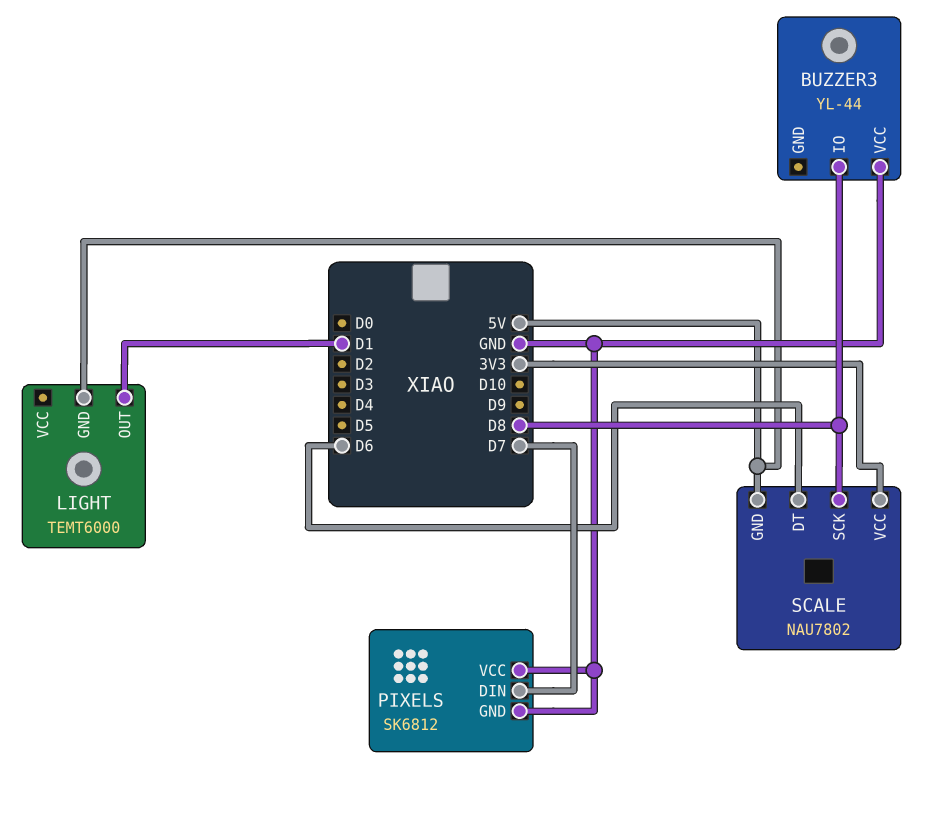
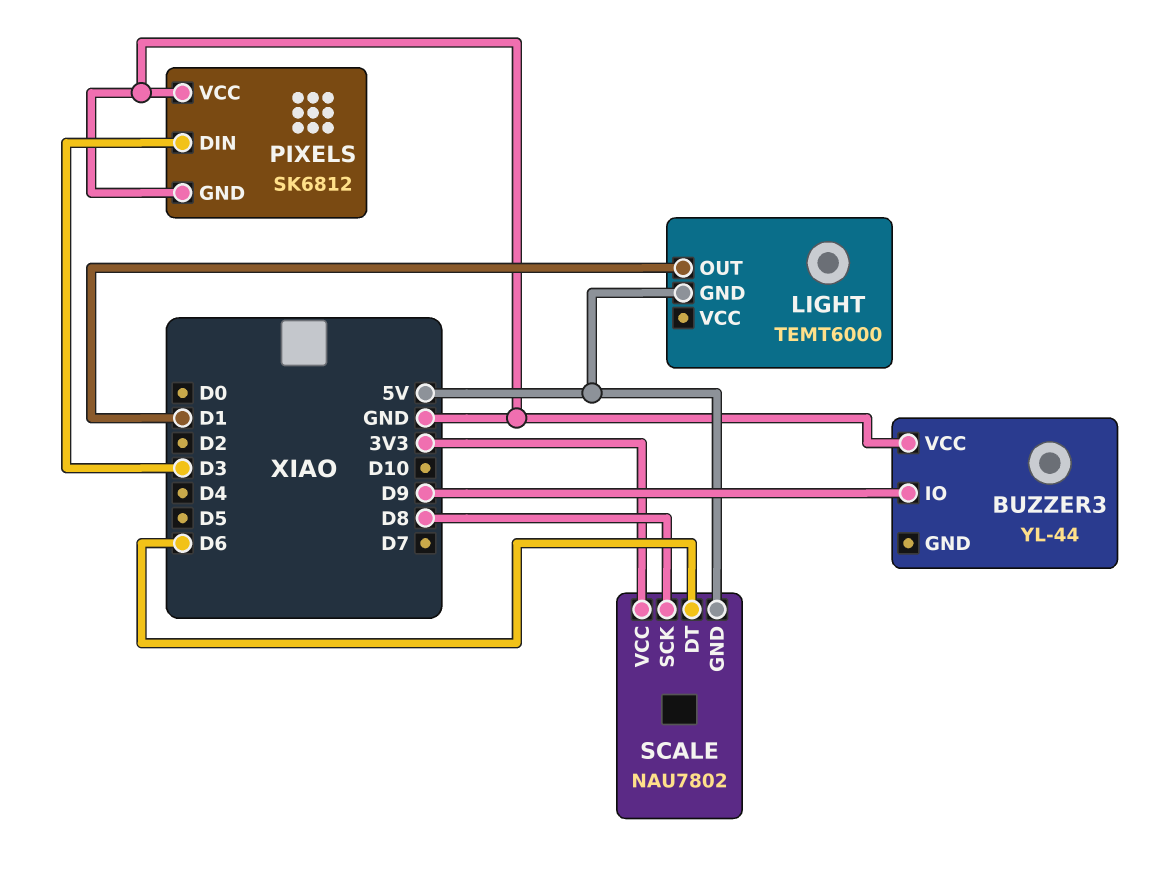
BUZZER3 pin IO: D8 -> D9
PIXELS pin DIN: D7 -> D3

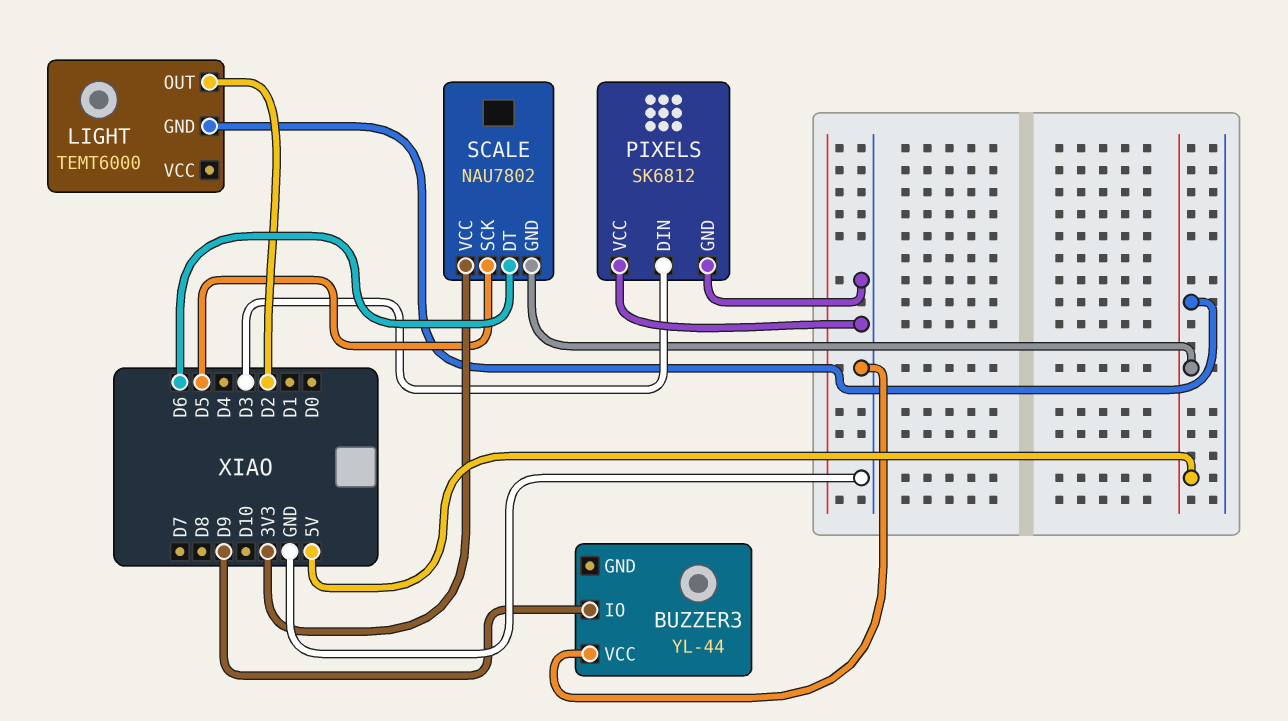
LIGHT pin OUT: D1 -> D2
SCALE pin SCK: D8 -> D5

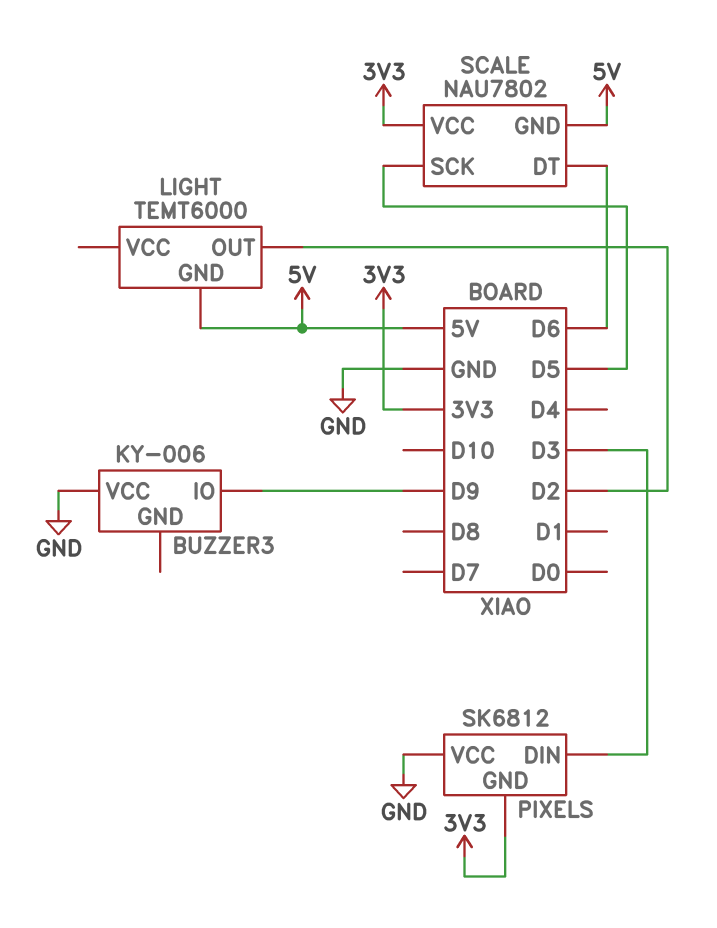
BUZZER3: YL-44 -> KY-006
PIXELS pin GND: GND -> 3V3

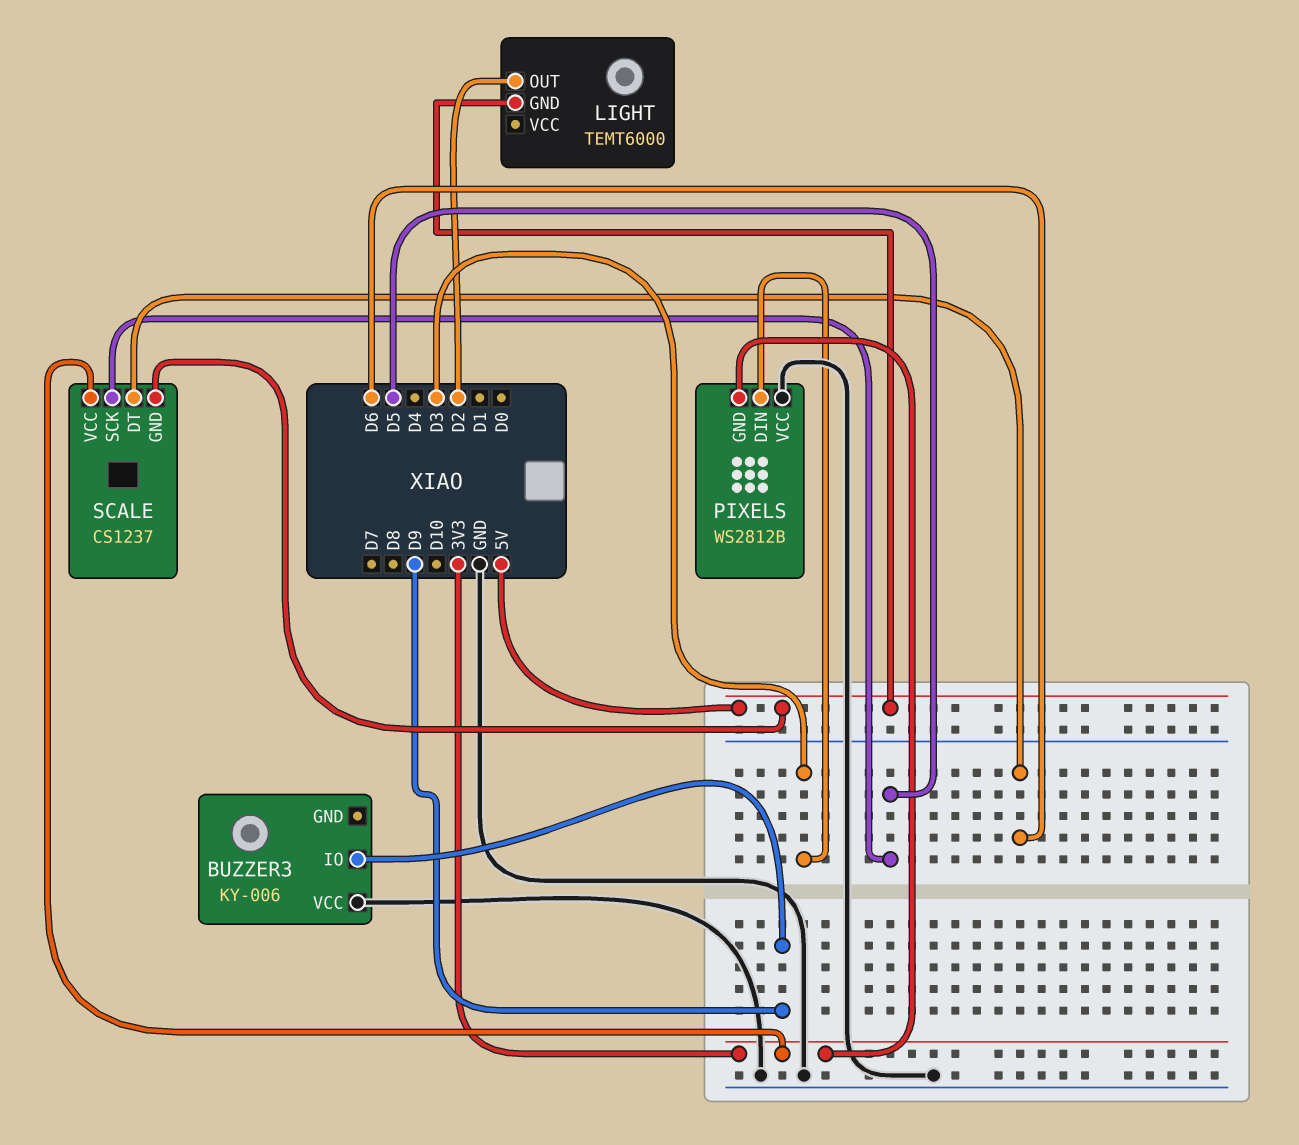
PIXELS: SK6812 -> WS2812B
SCALE: NAU7802 -> CS1237

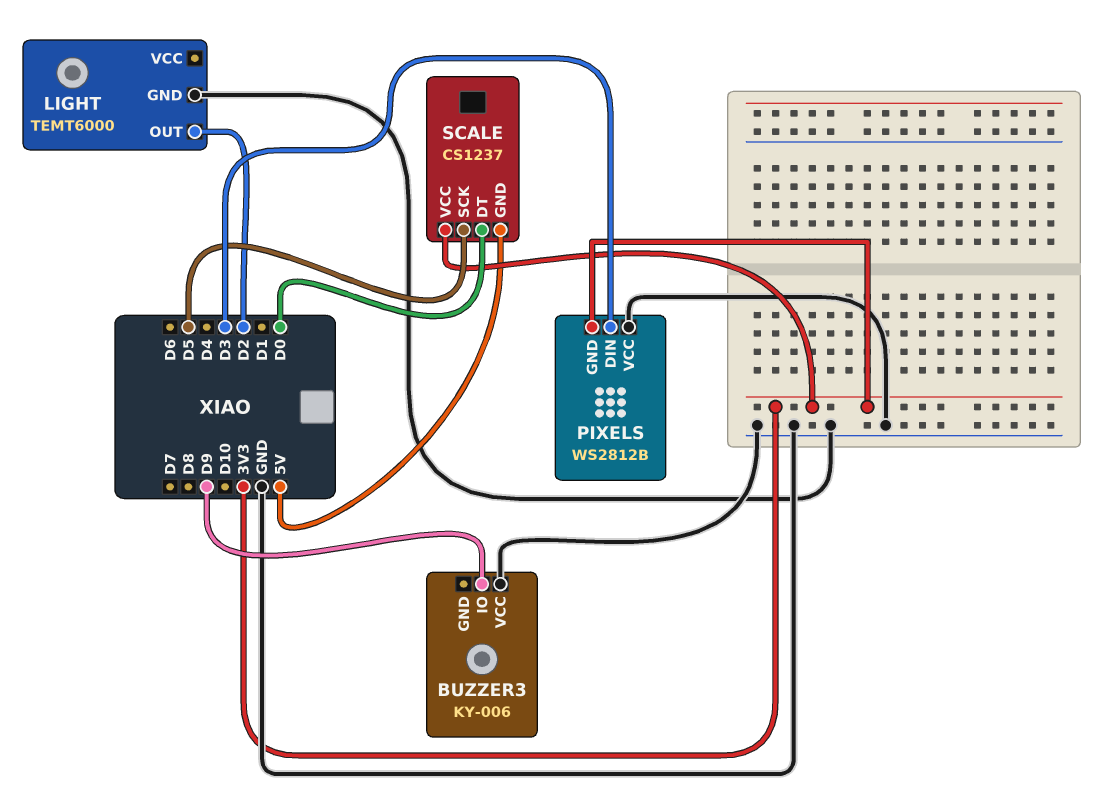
LIGHT pin GND: 5V -> GND
SCALE pin DT: D6 -> D0

